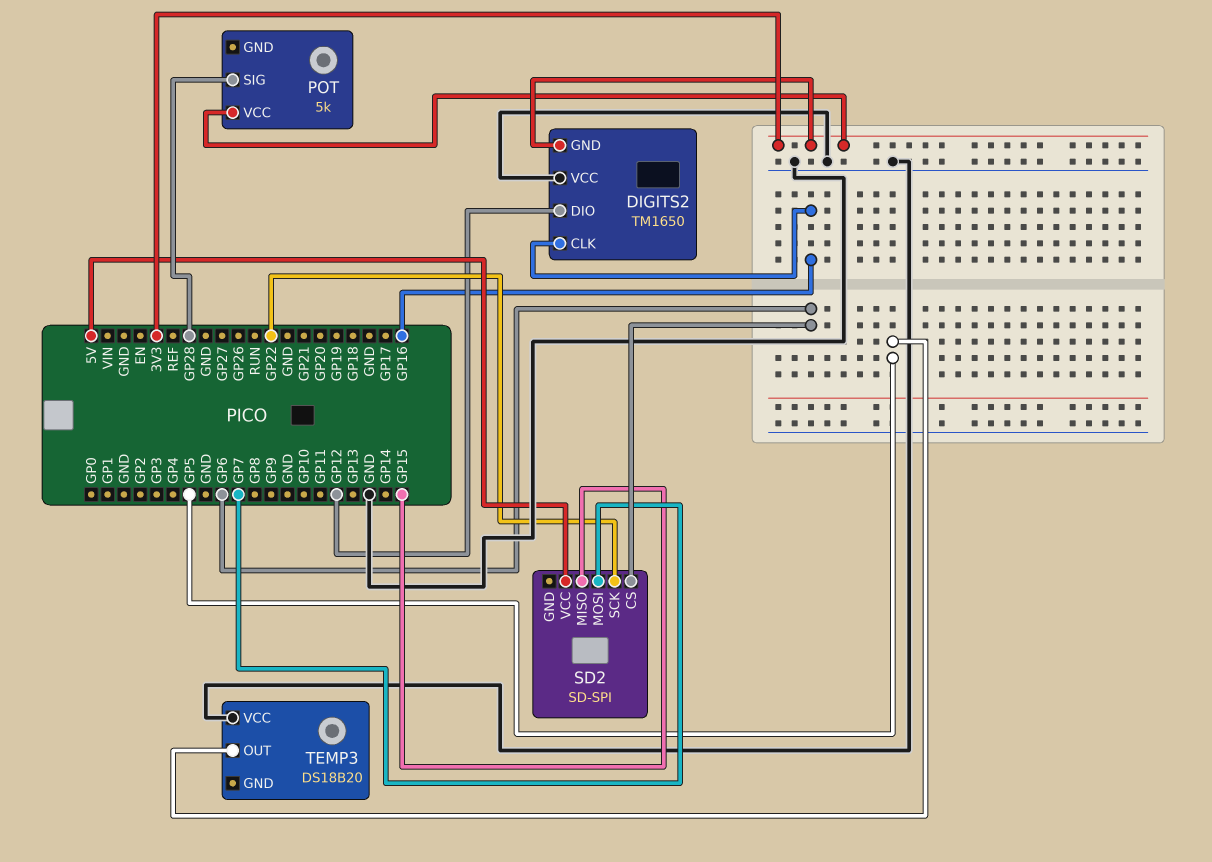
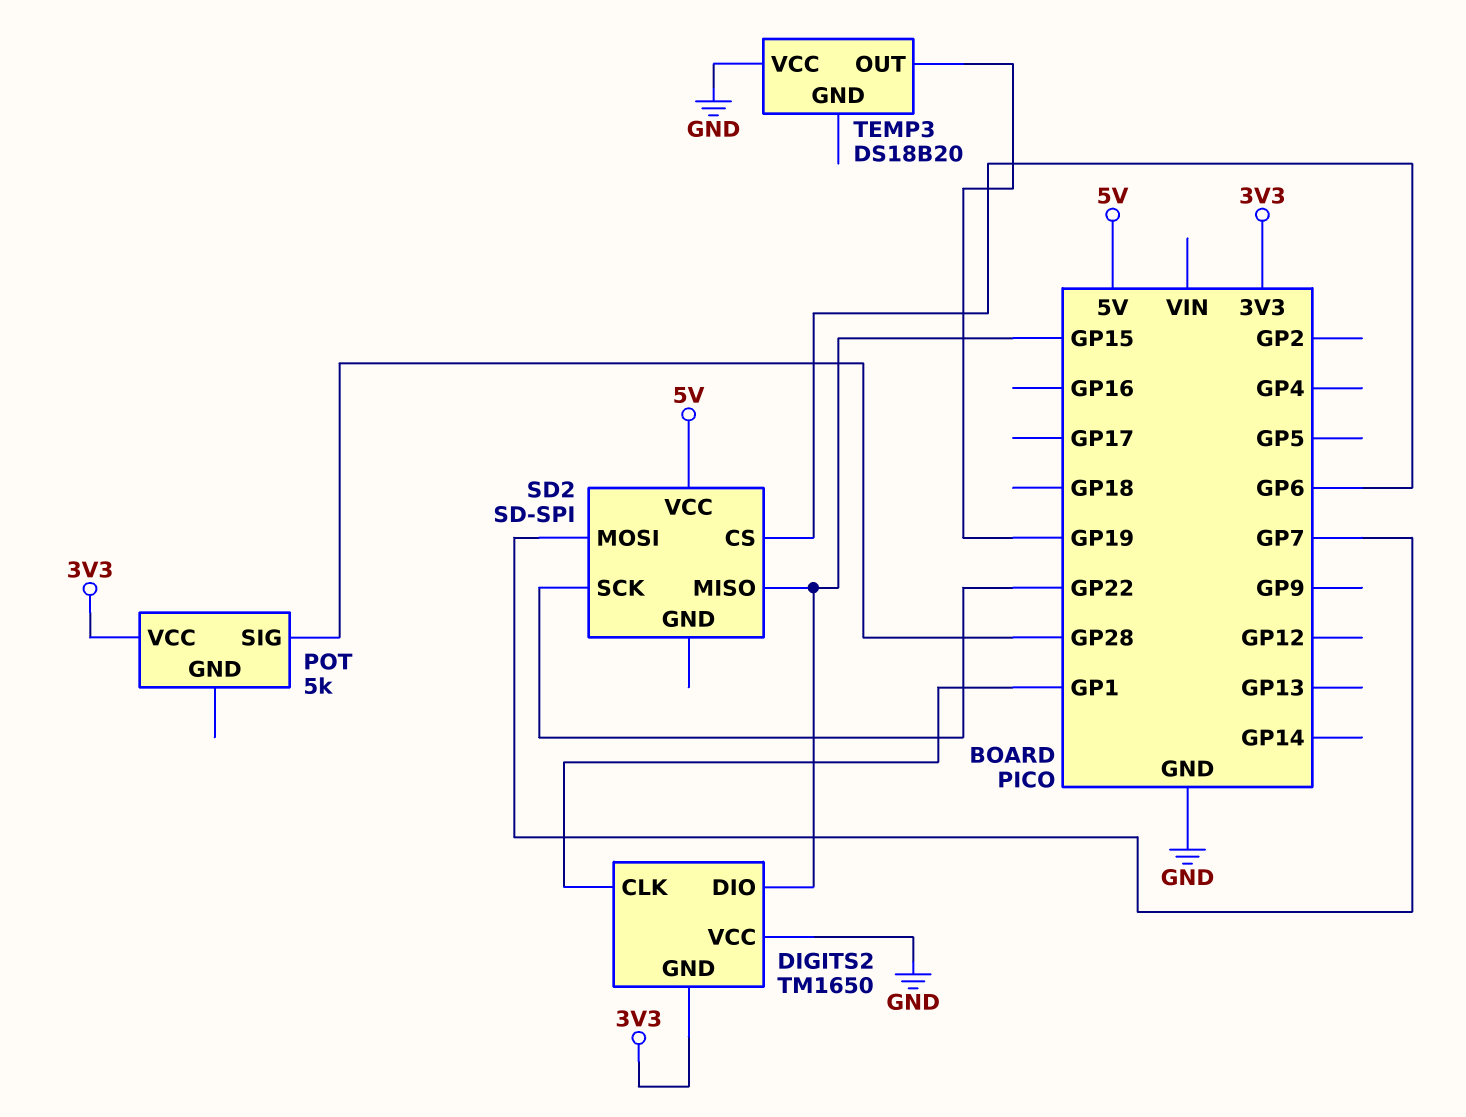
DIGITS2 pin CLK: GP16 -> GP1
DIGITS2 pin DIO: GP12 -> GP15
TEMP3 pin OUT: GP5 -> GP19

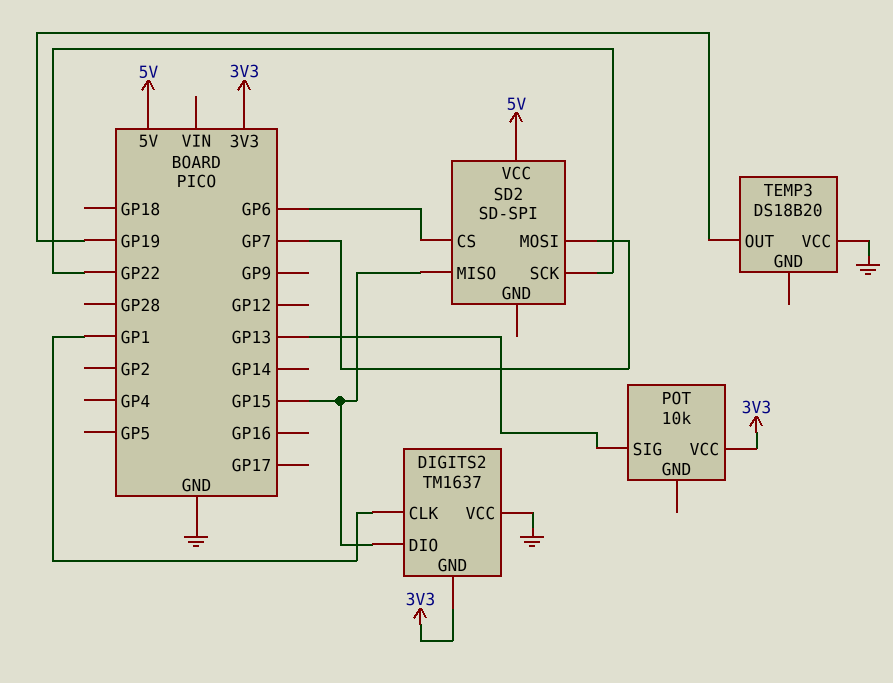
DIGITS2: TM1650 -> TM1637
POT: 5k -> 10k
POT pin SIG: GP28 -> GP13

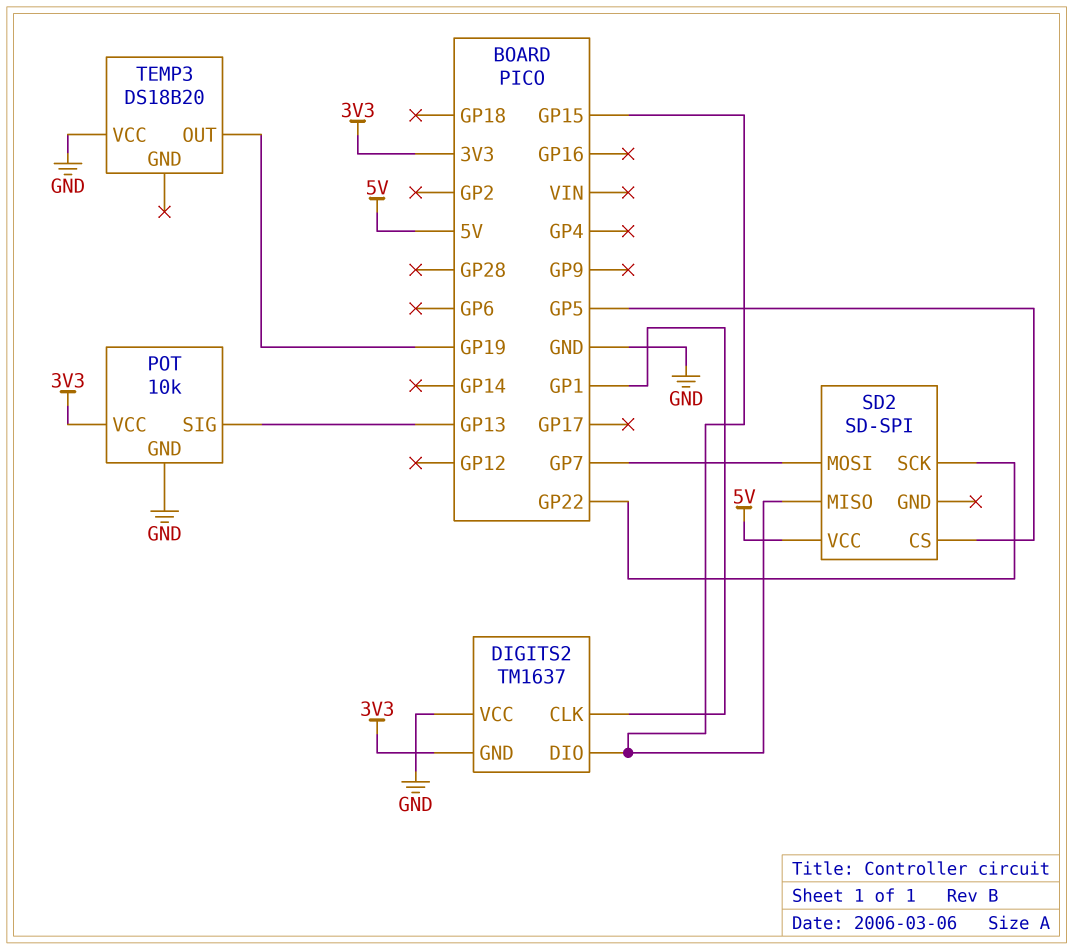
POT pin GND: none -> GND
SD2 pin CS: GP6 -> GP5

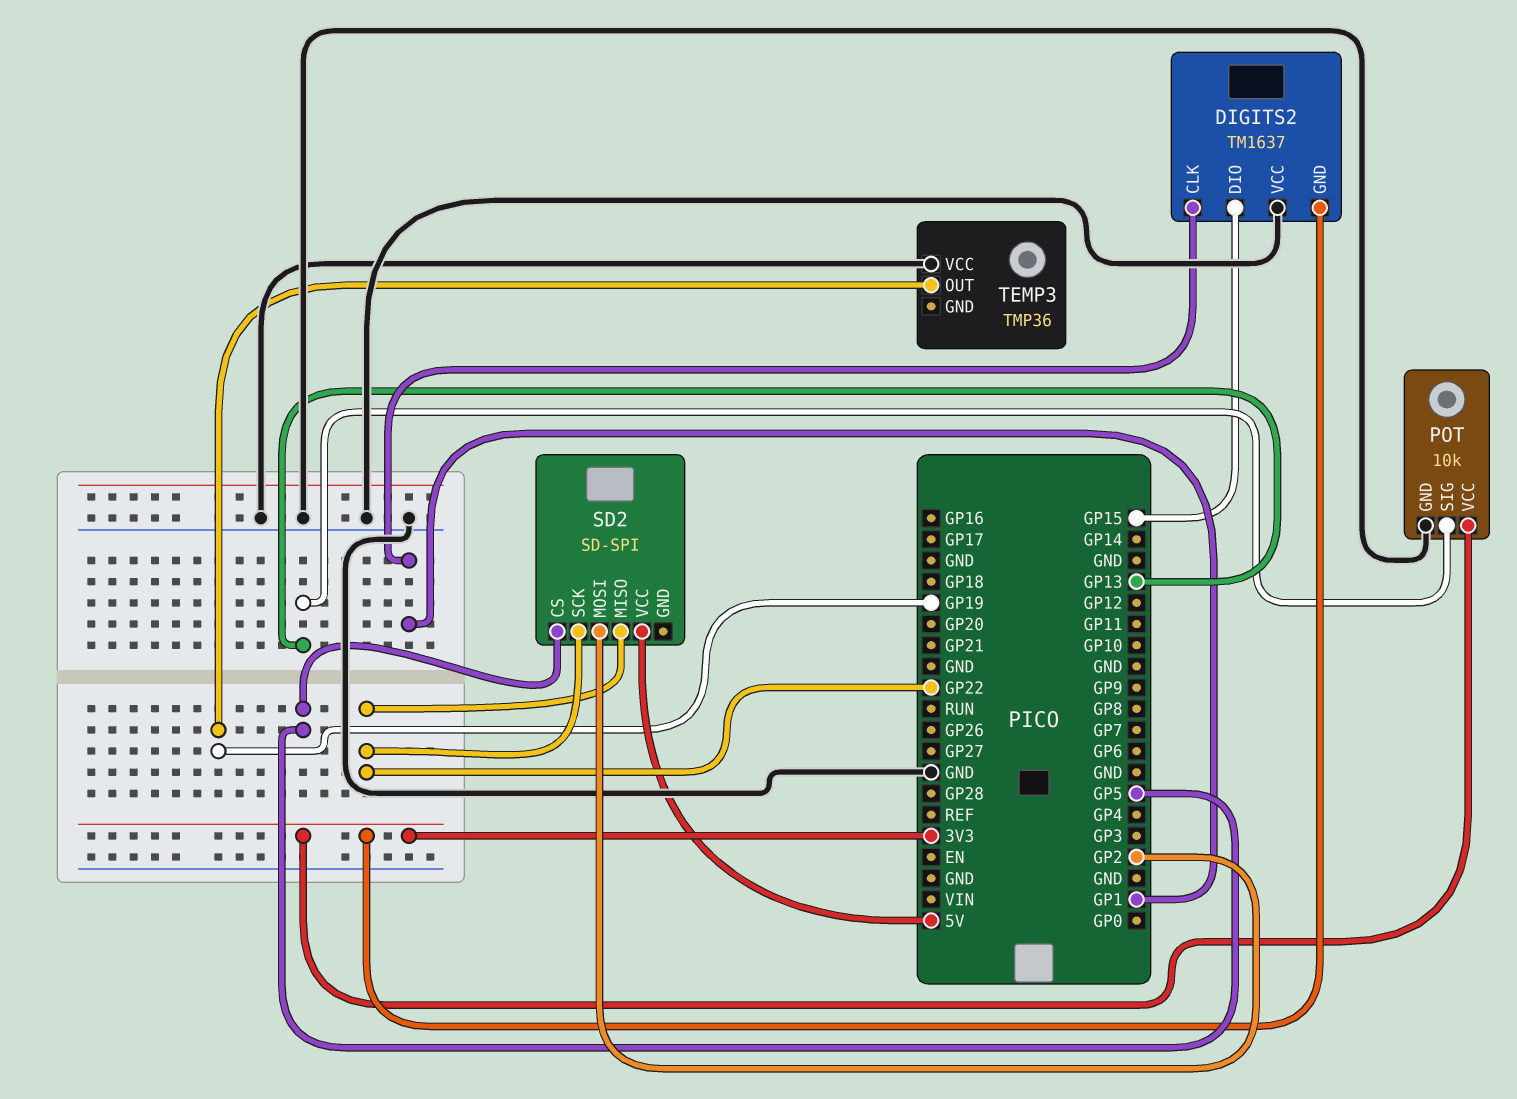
SD2 pin MISO: GP15 -> GP22
SD2 pin MOSI: GP7 -> GP2
TEMP3: DS18B20 -> TMP36

